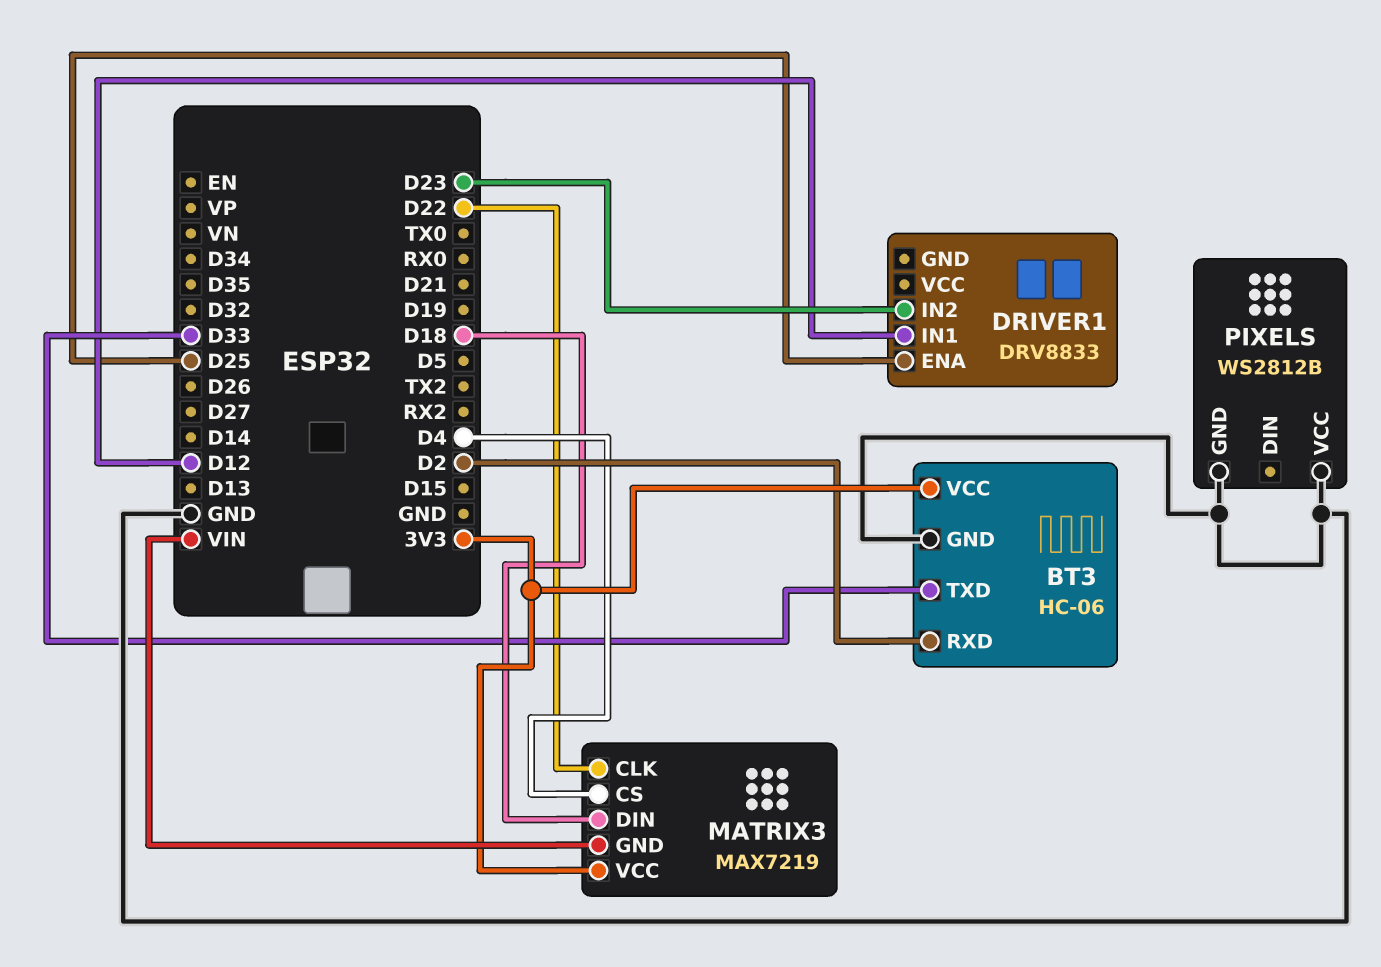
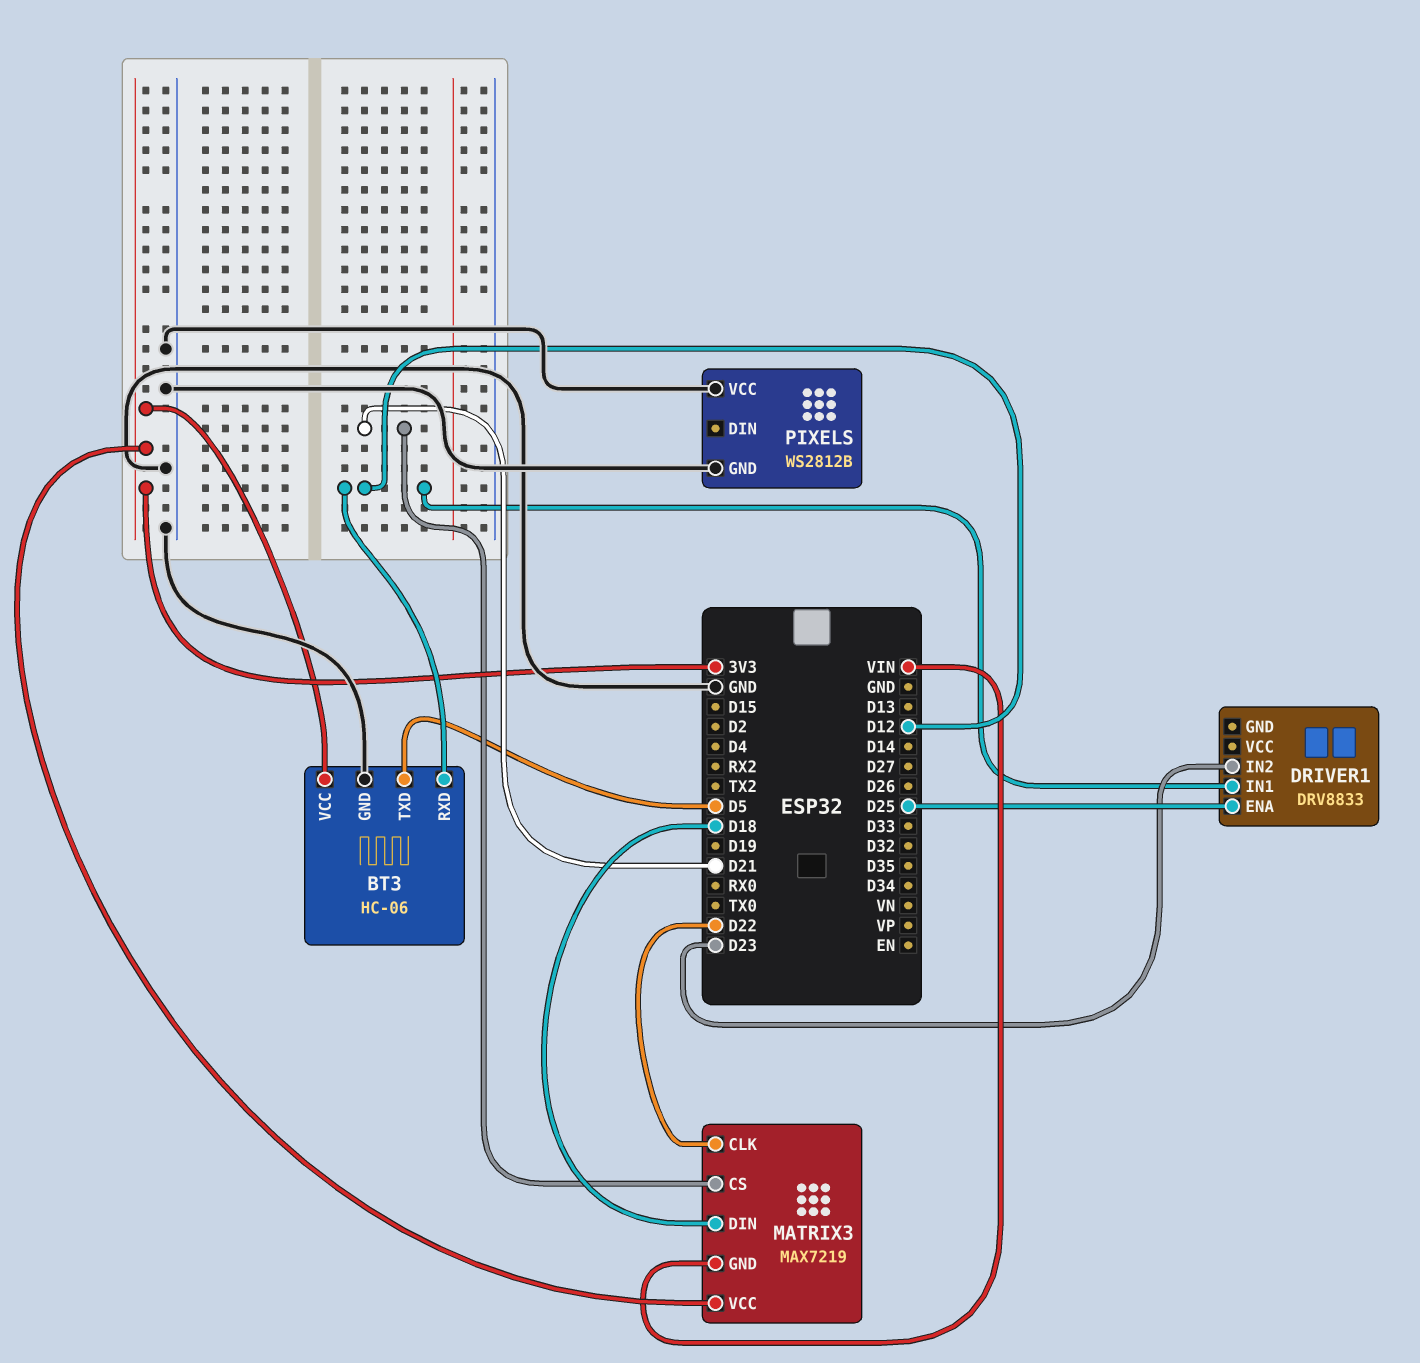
BT3 pin RXD: D2 -> D12
BT3 pin TXD: D33 -> D5
MATRIX3 pin CS: D4 -> D21

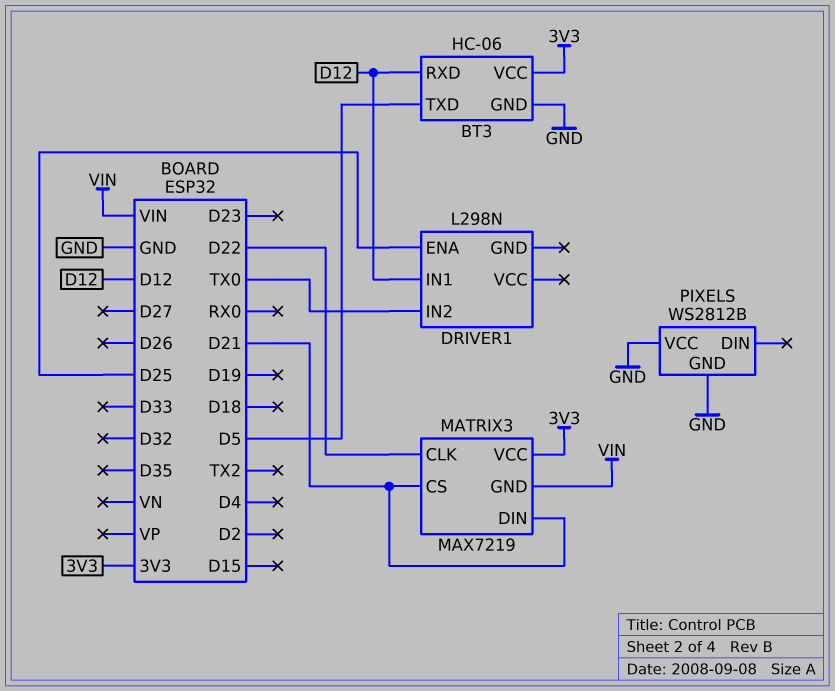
DRIVER1: DRV8833 -> L298N
DRIVER1 pin IN2: D23 -> TX0
MATRIX3 pin DIN: D18 -> D21

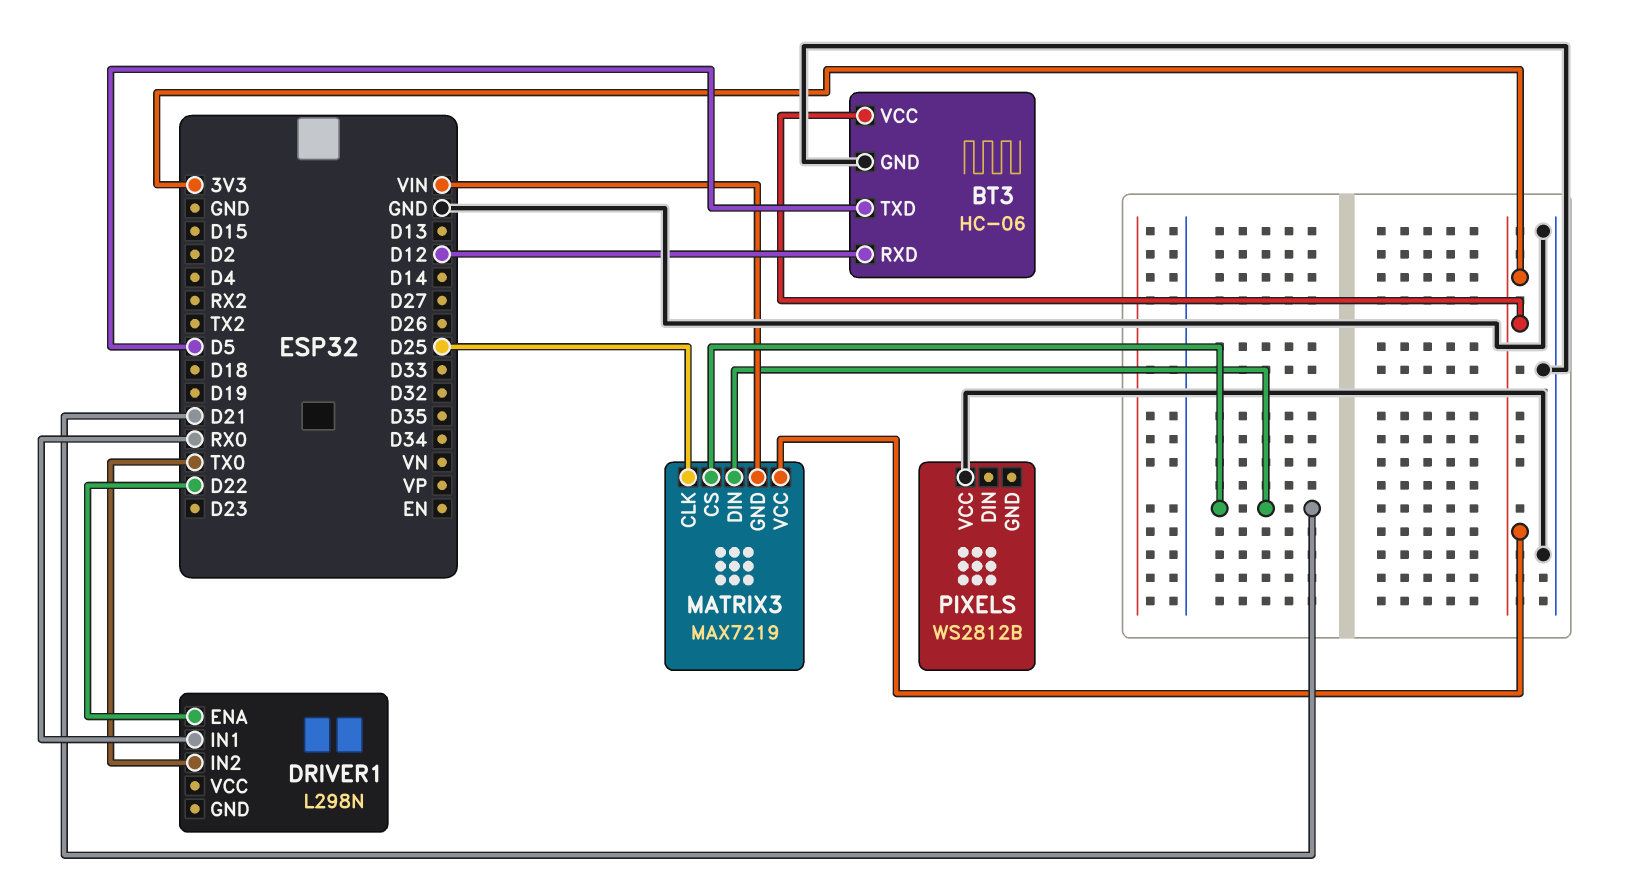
DRIVER1 pin ENA: D25 -> D22
DRIVER1 pin IN1: D12 -> RX0
MATRIX3 pin CLK: D22 -> D25
PIXELS pin GND: GND -> none

